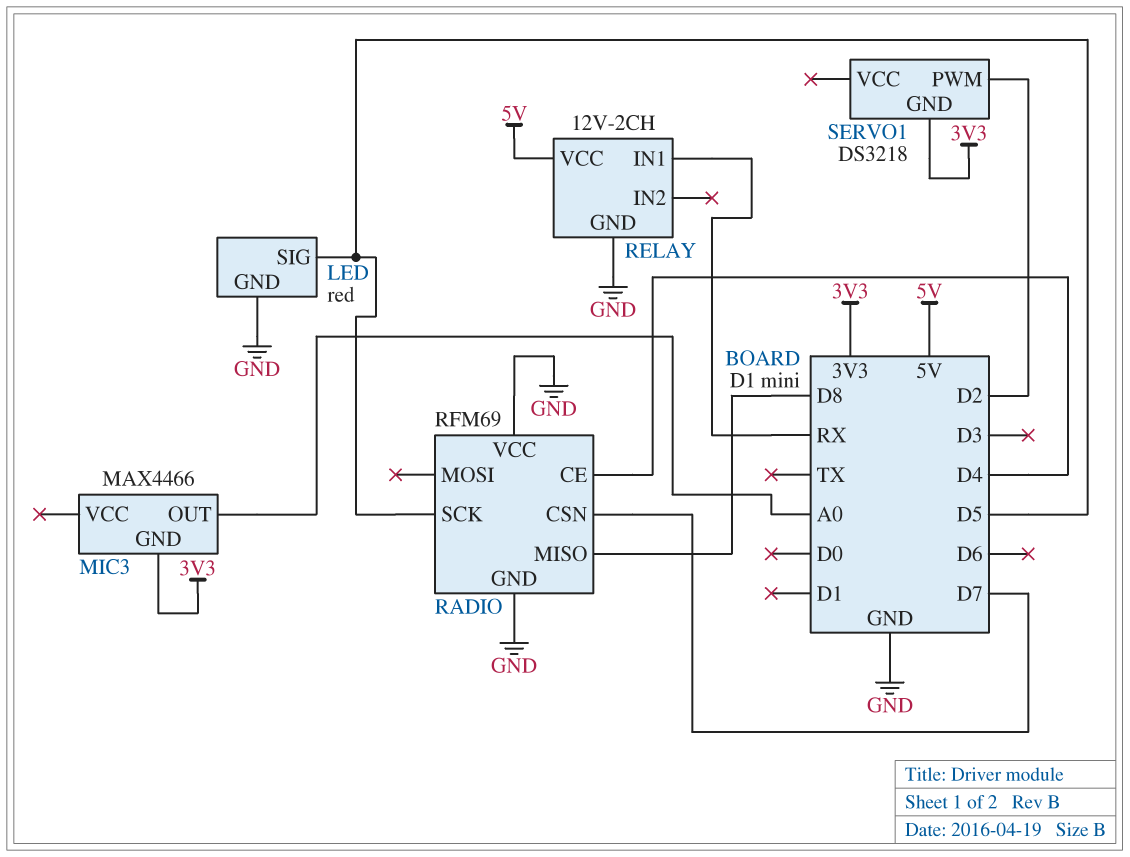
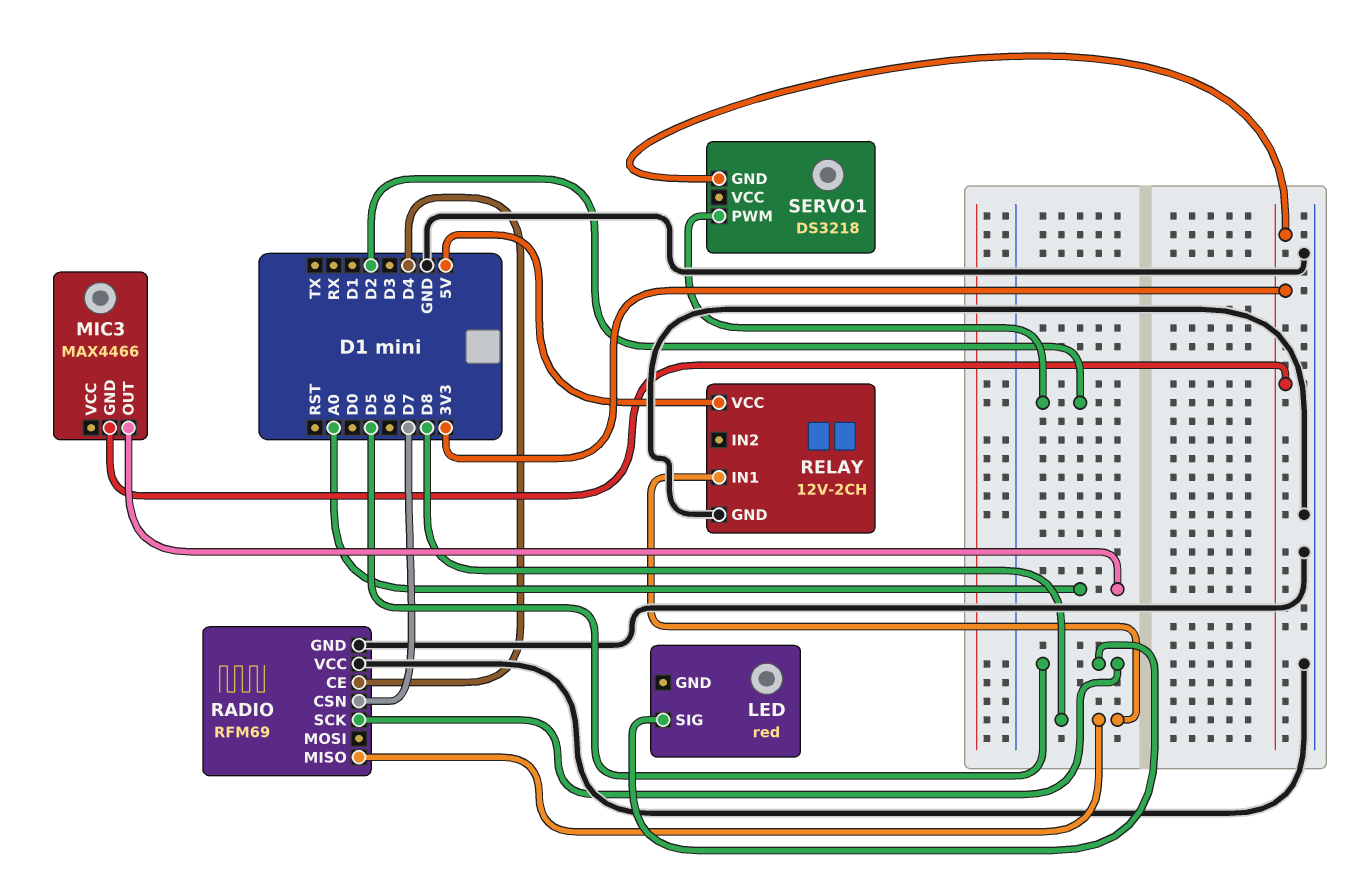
LED pin GND: GND -> none
RELAY pin IN1: RX -> D8

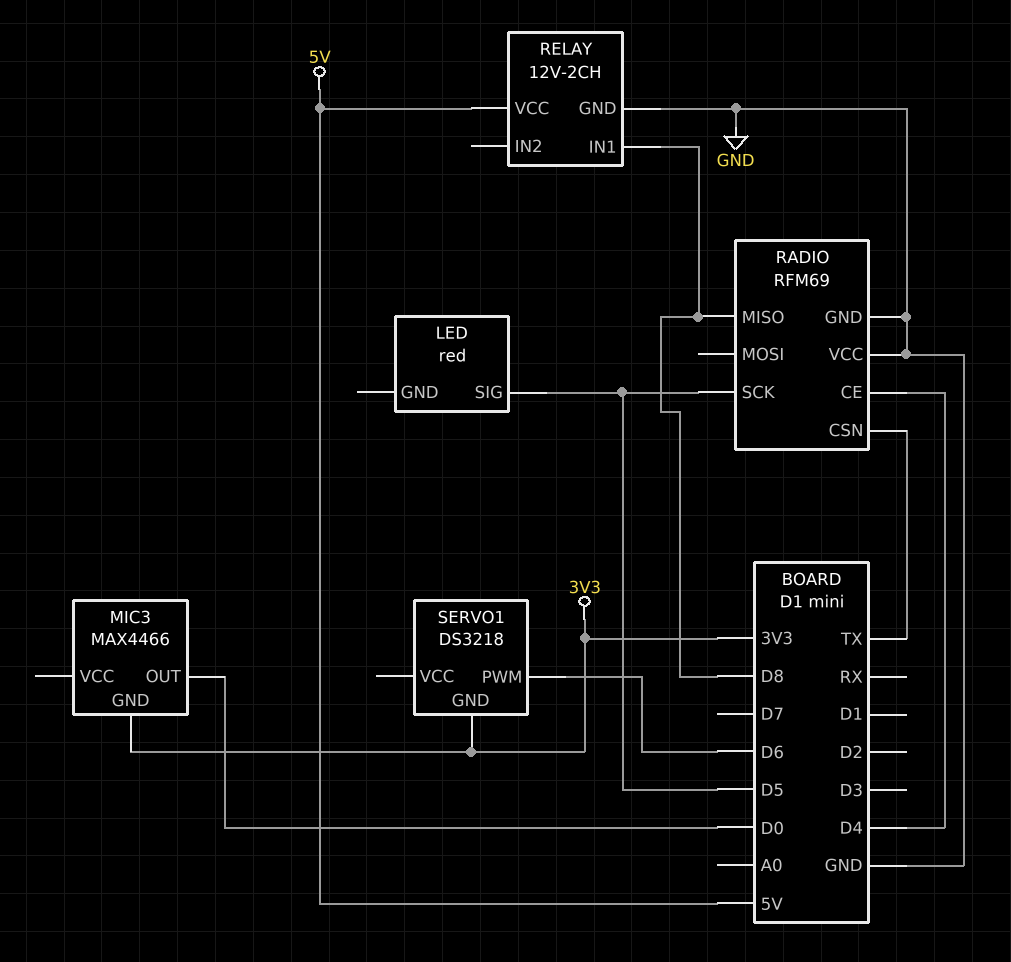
MIC3 pin OUT: A0 -> D0
RADIO pin CSN: D7 -> TX
SERVO1 pin PWM: D2 -> D6

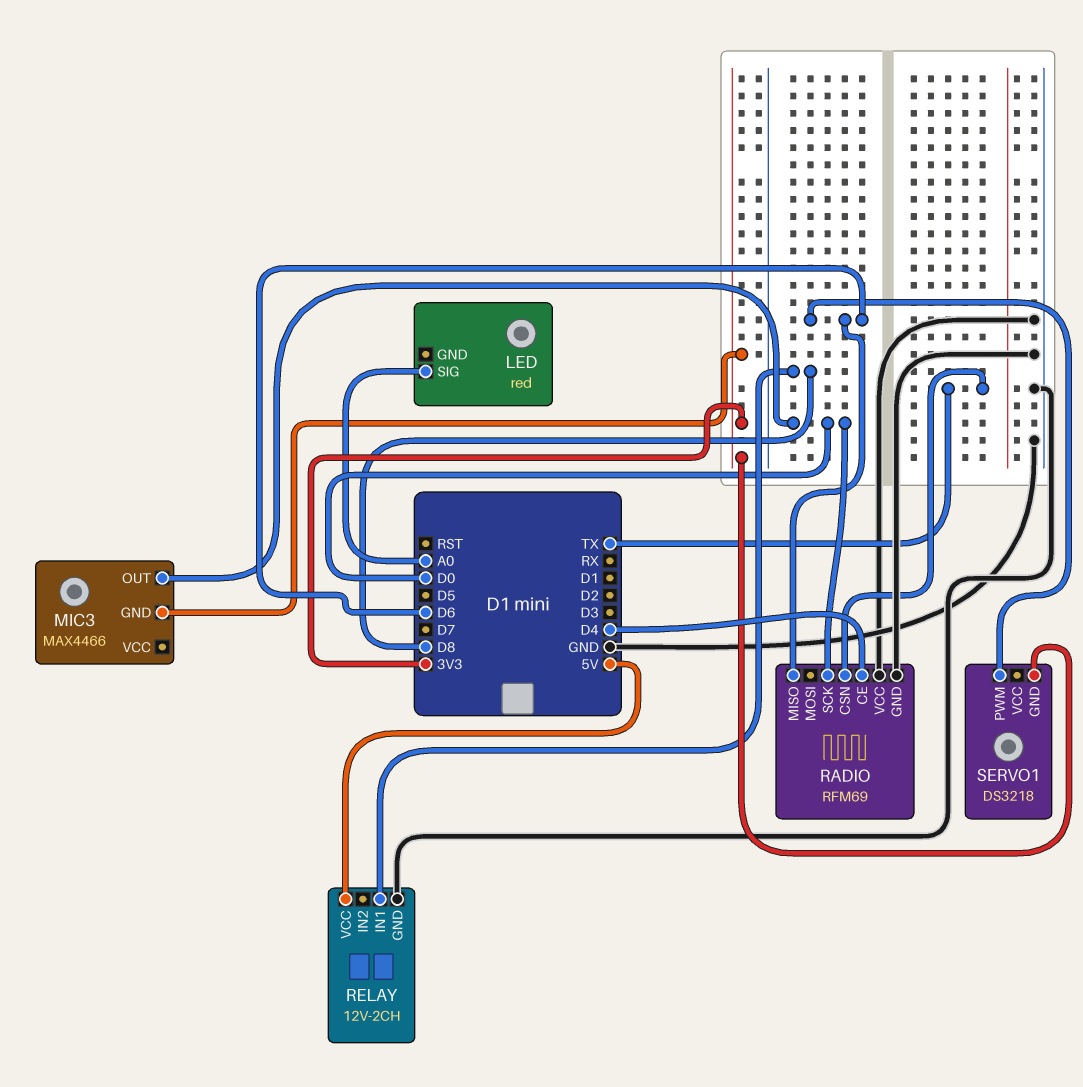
LED pin SIG: D5 -> A0
RADIO pin MISO: D8 -> D6
RADIO pin SCK: D5 -> D0

